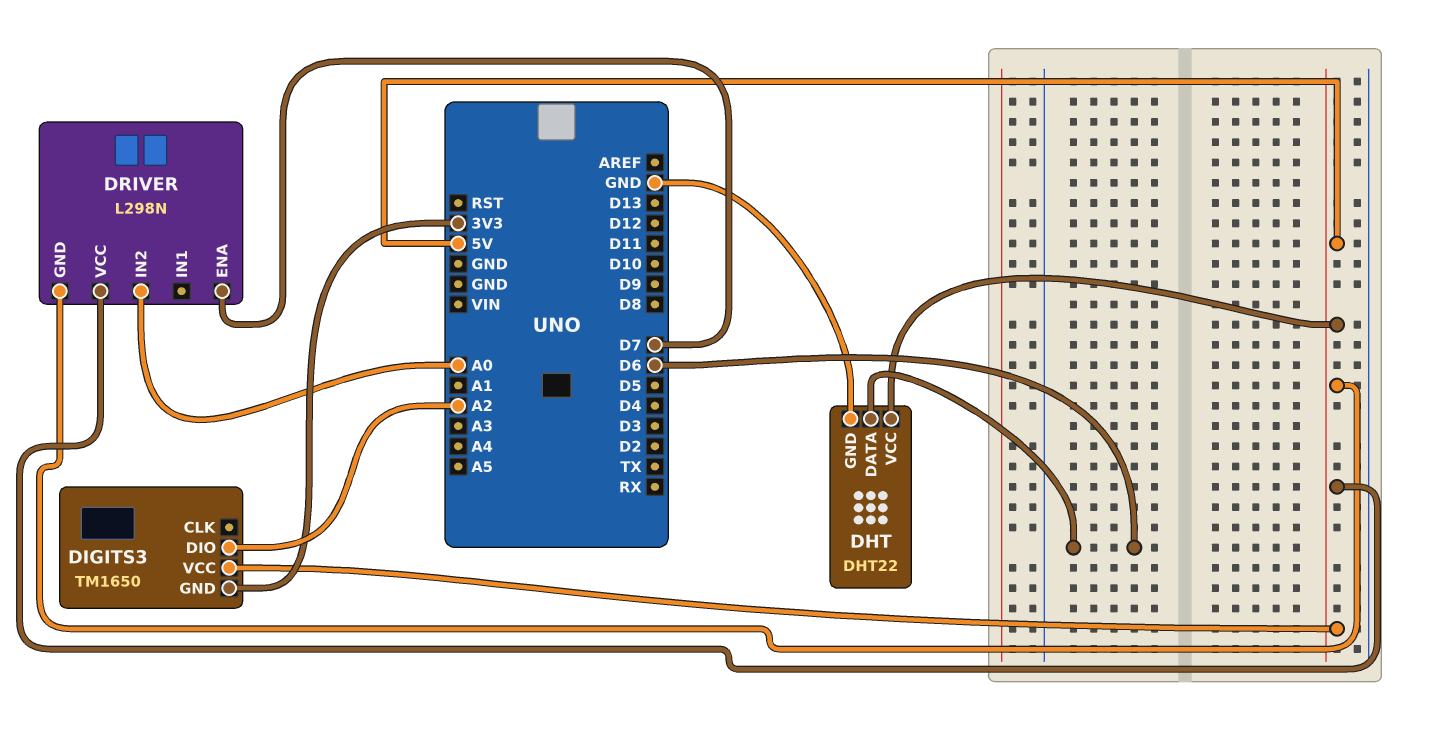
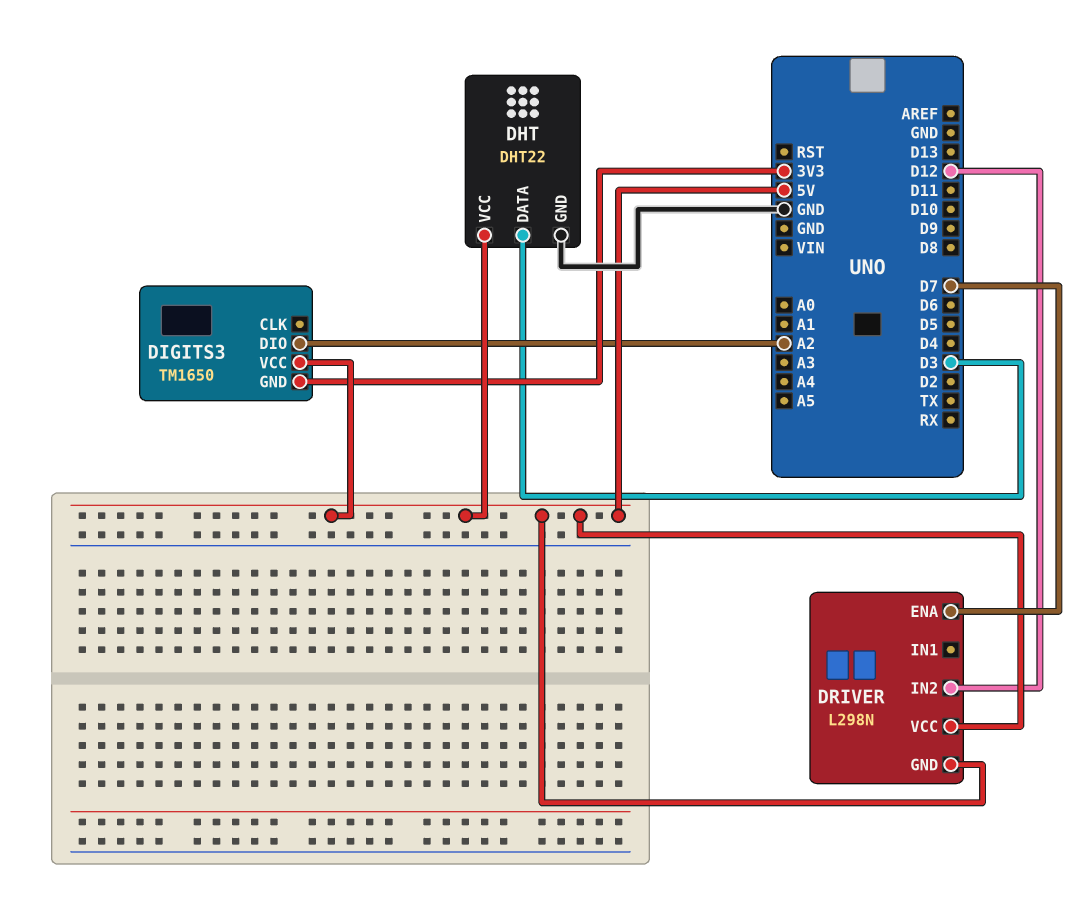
DHT pin DATA: D6 -> D3
DRIVER pin IN2: A0 -> D12

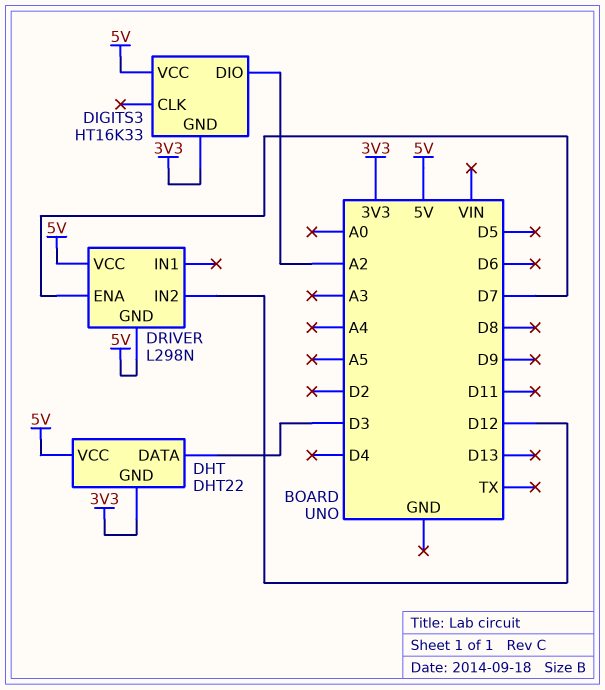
DHT pin GND: GND -> 3V3
DIGITS3: TM1650 -> HT16K33

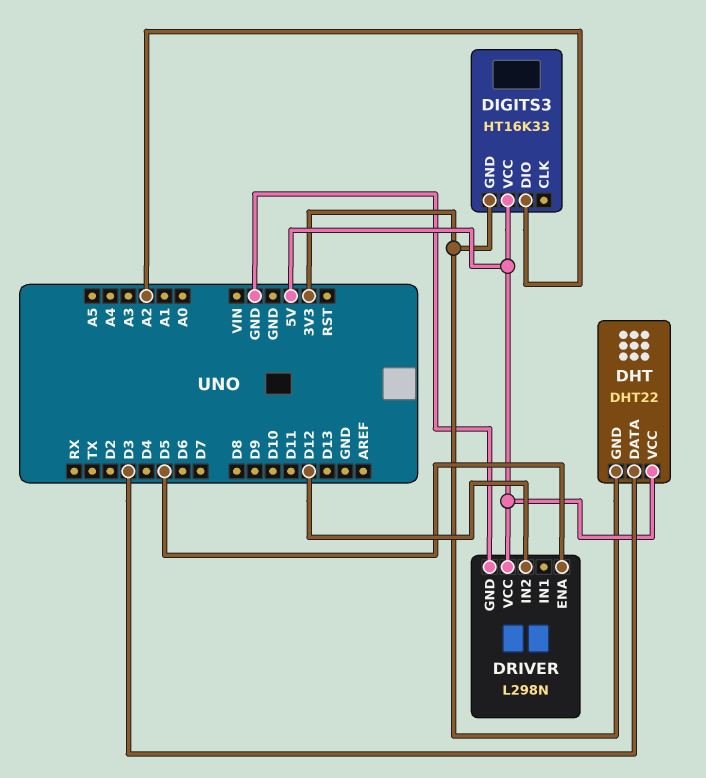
DRIVER pin ENA: D7 -> D5
DRIVER pin GND: 5V -> GND

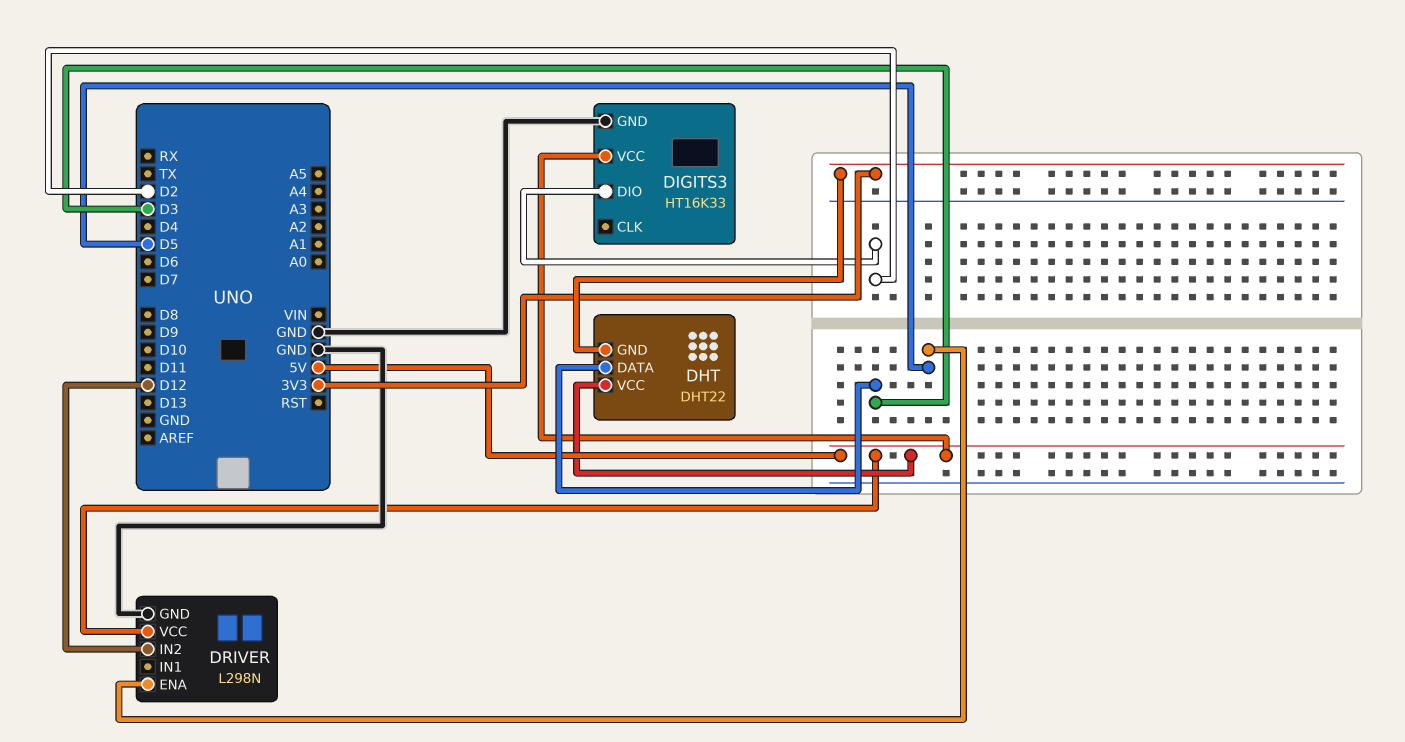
DIGITS3 pin DIO: A2 -> D2
DIGITS3 pin GND: 3V3 -> GND

